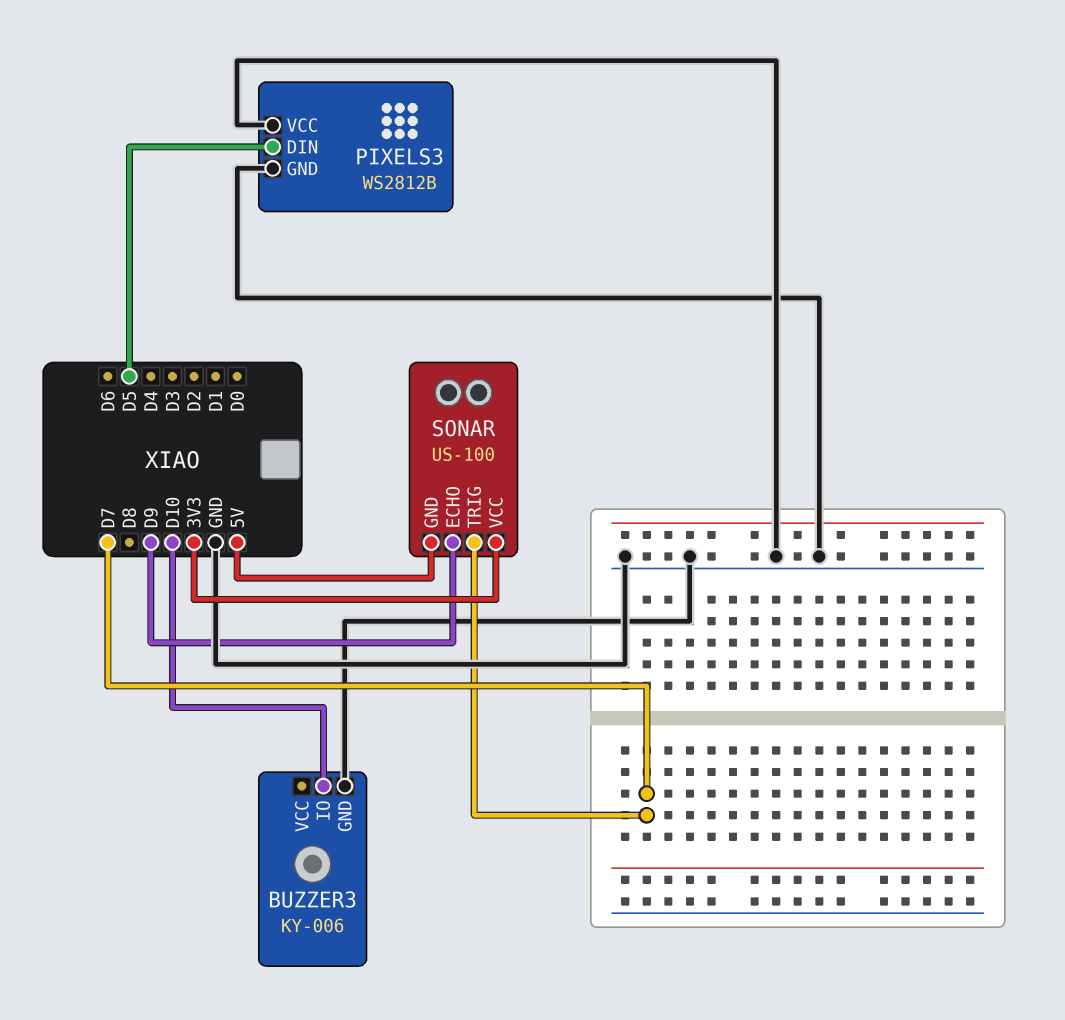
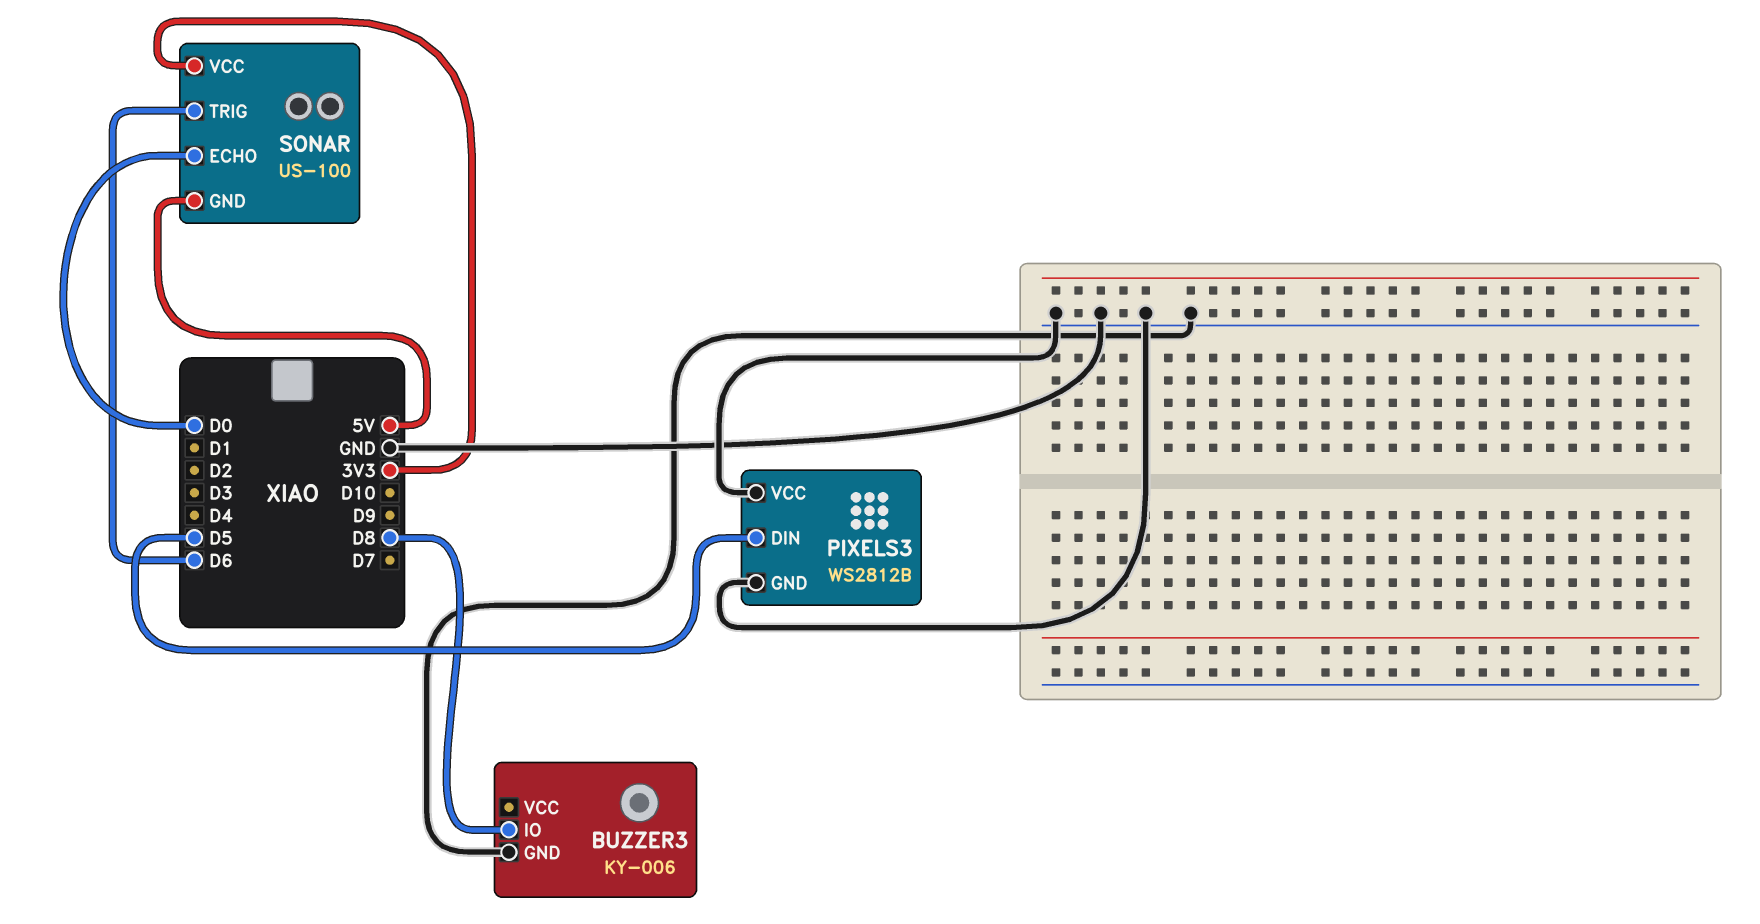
BUZZER3 pin IO: D10 -> D8
SONAR pin ECHO: D9 -> D0
SONAR pin TRIG: D7 -> D6

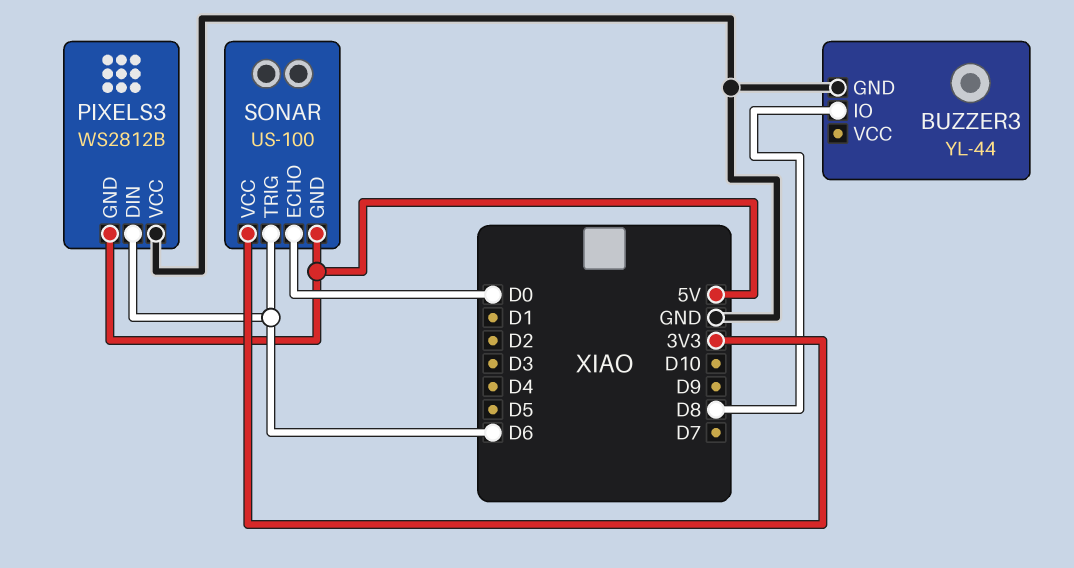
BUZZER3: KY-006 -> YL-44
PIXELS3 pin DIN: D5 -> D6
PIXELS3 pin GND: GND -> 5V

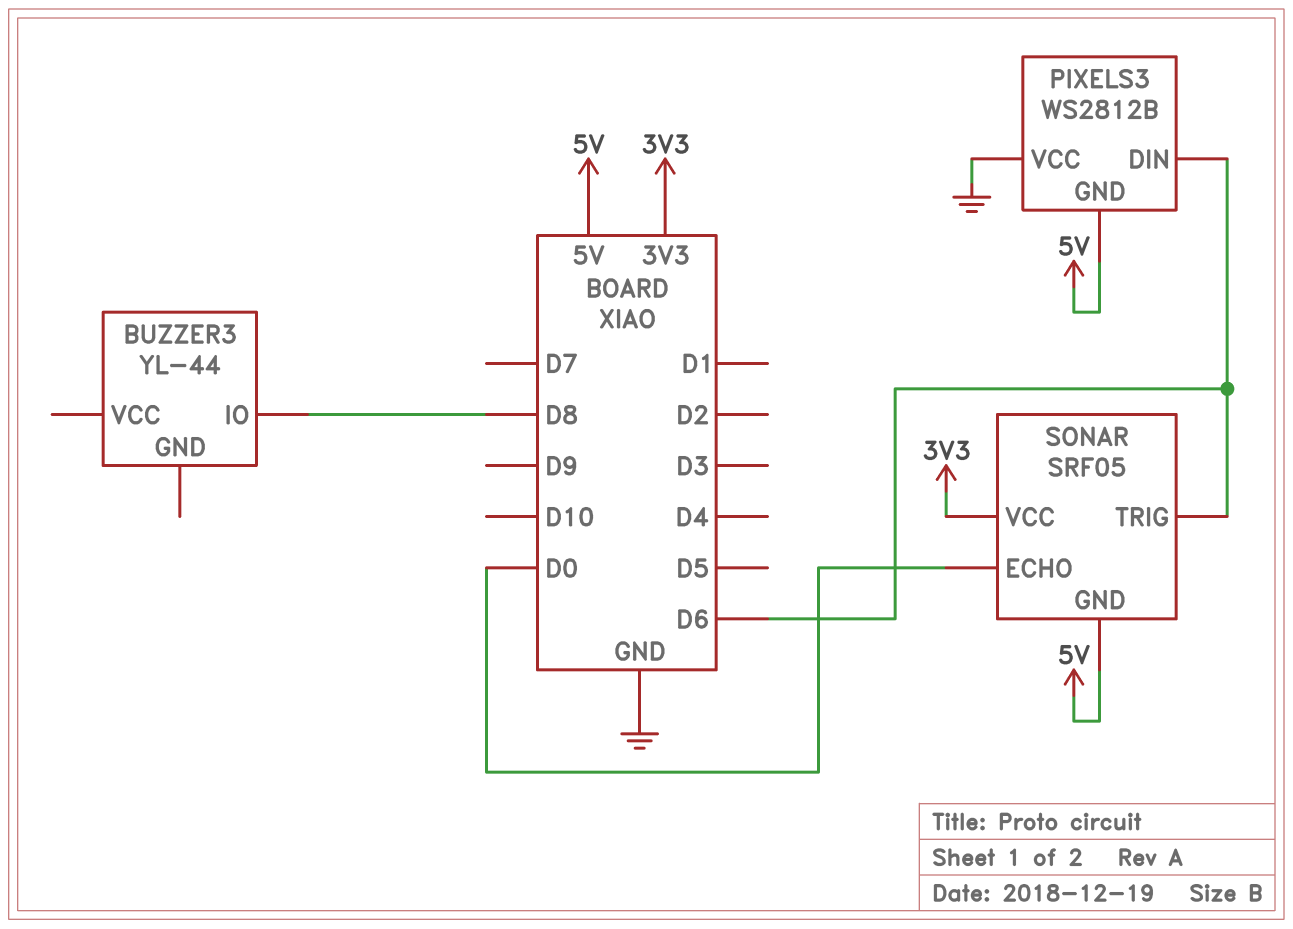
BUZZER3 pin GND: GND -> none
SONAR: US-100 -> SRF05

